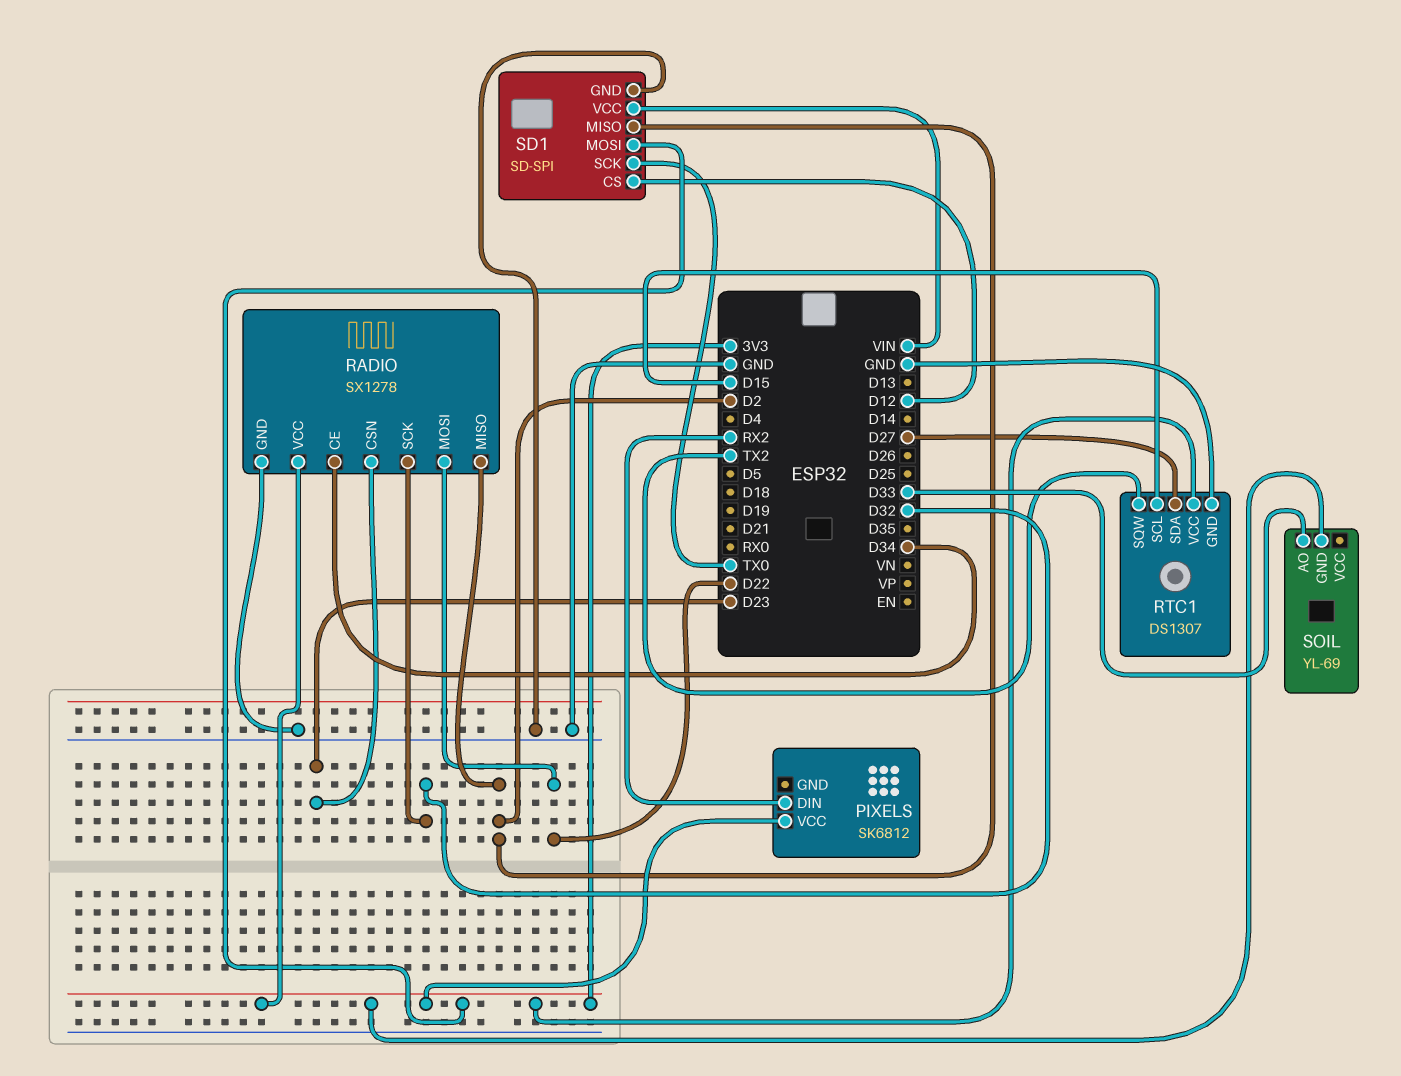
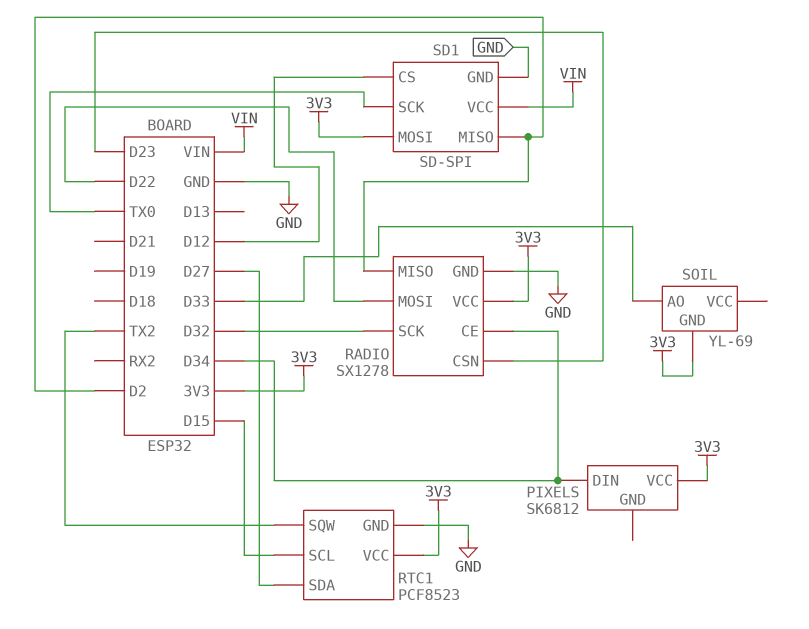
PIXELS pin DIN: RX2 -> D34
RTC1: DS1307 -> PCF8523

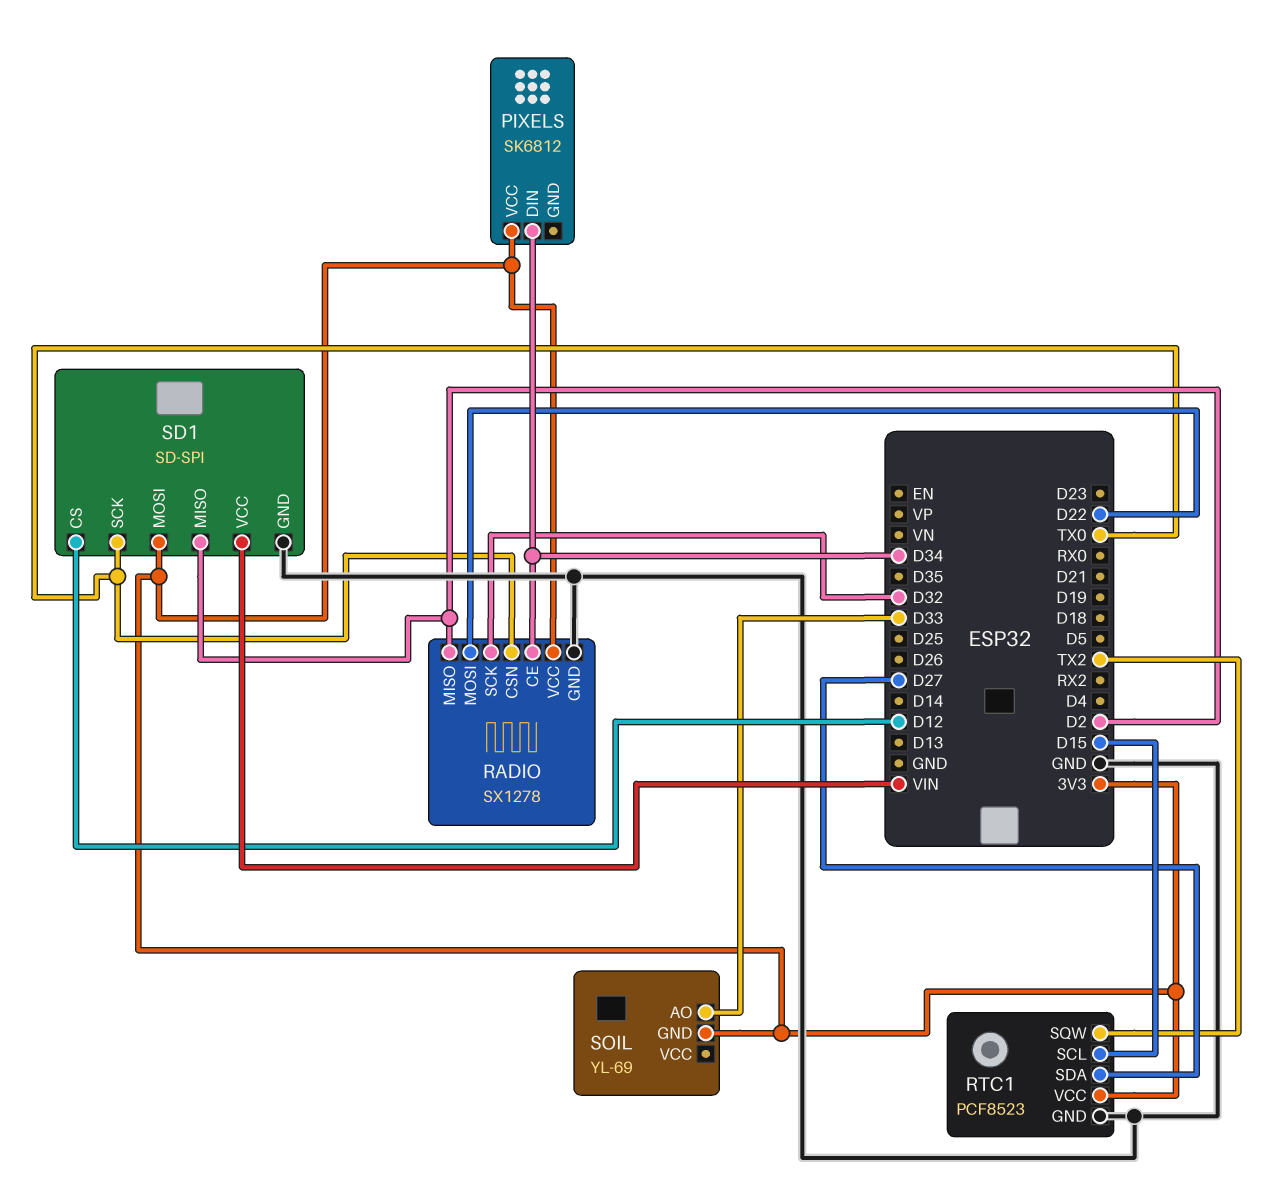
RADIO pin CSN: D23 -> TX0

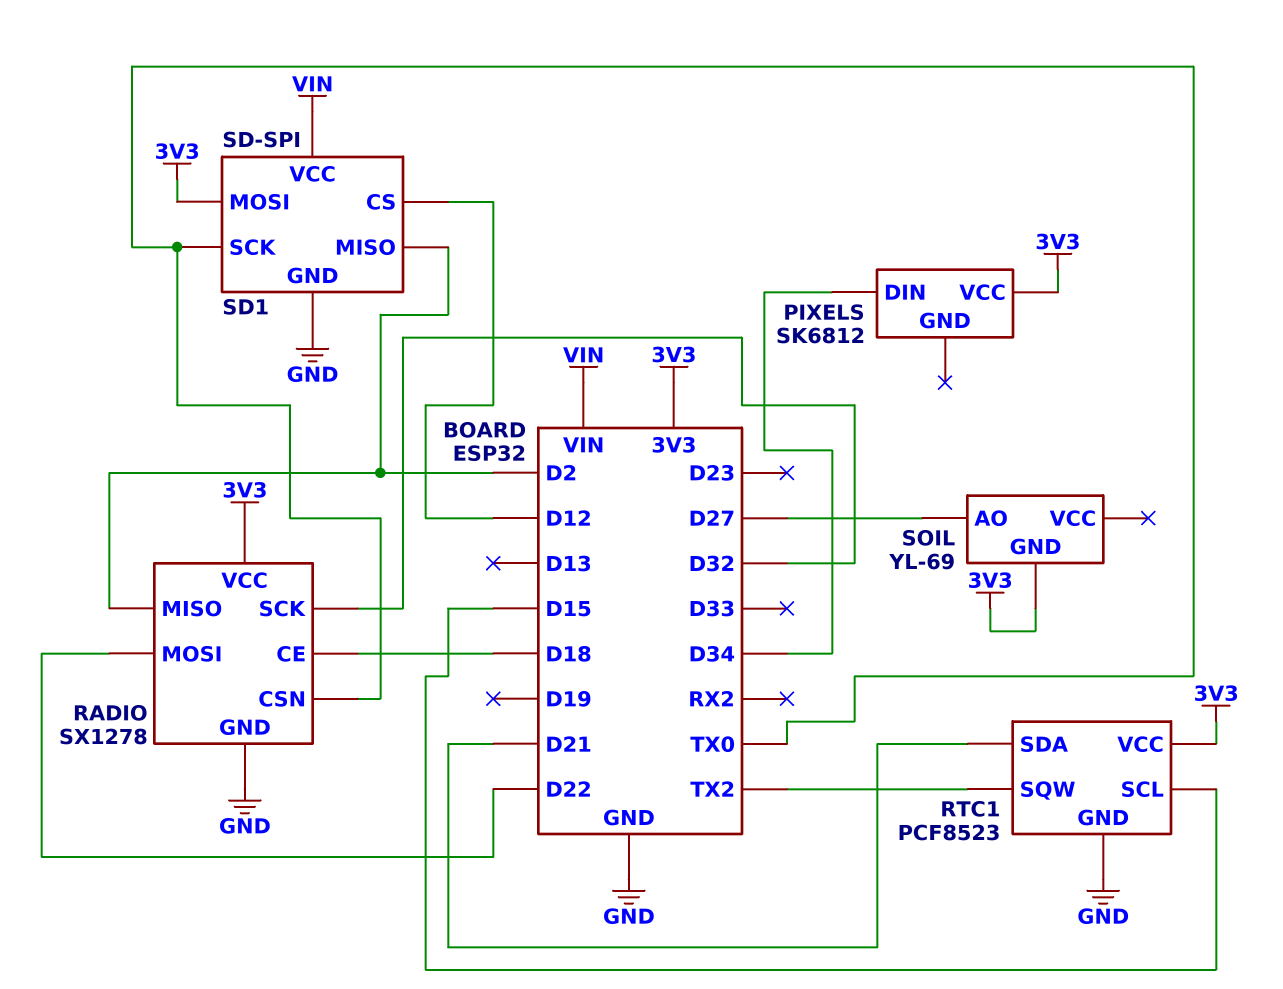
RADIO pin CE: D34 -> D18
RTC1 pin SDA: D27 -> D21
SOIL pin AO: D33 -> D27

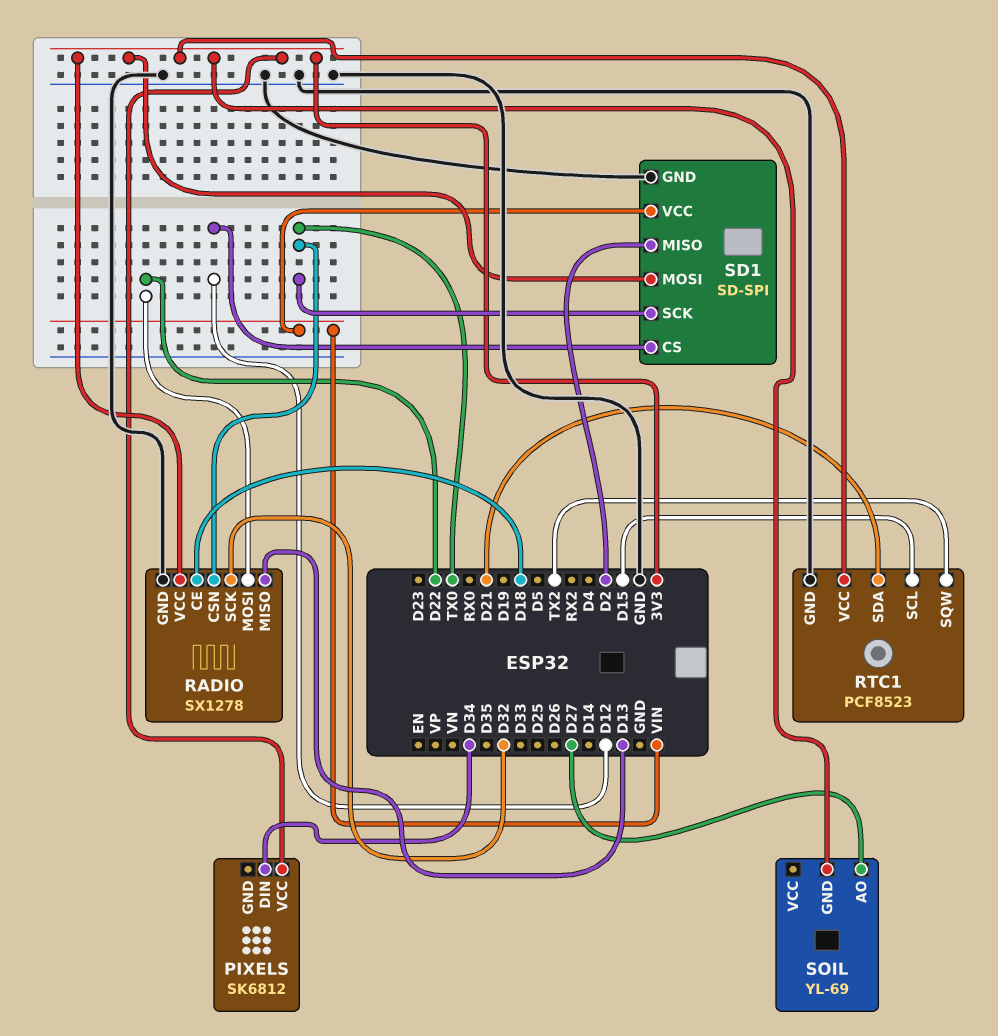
RADIO pin MISO: D2 -> D13

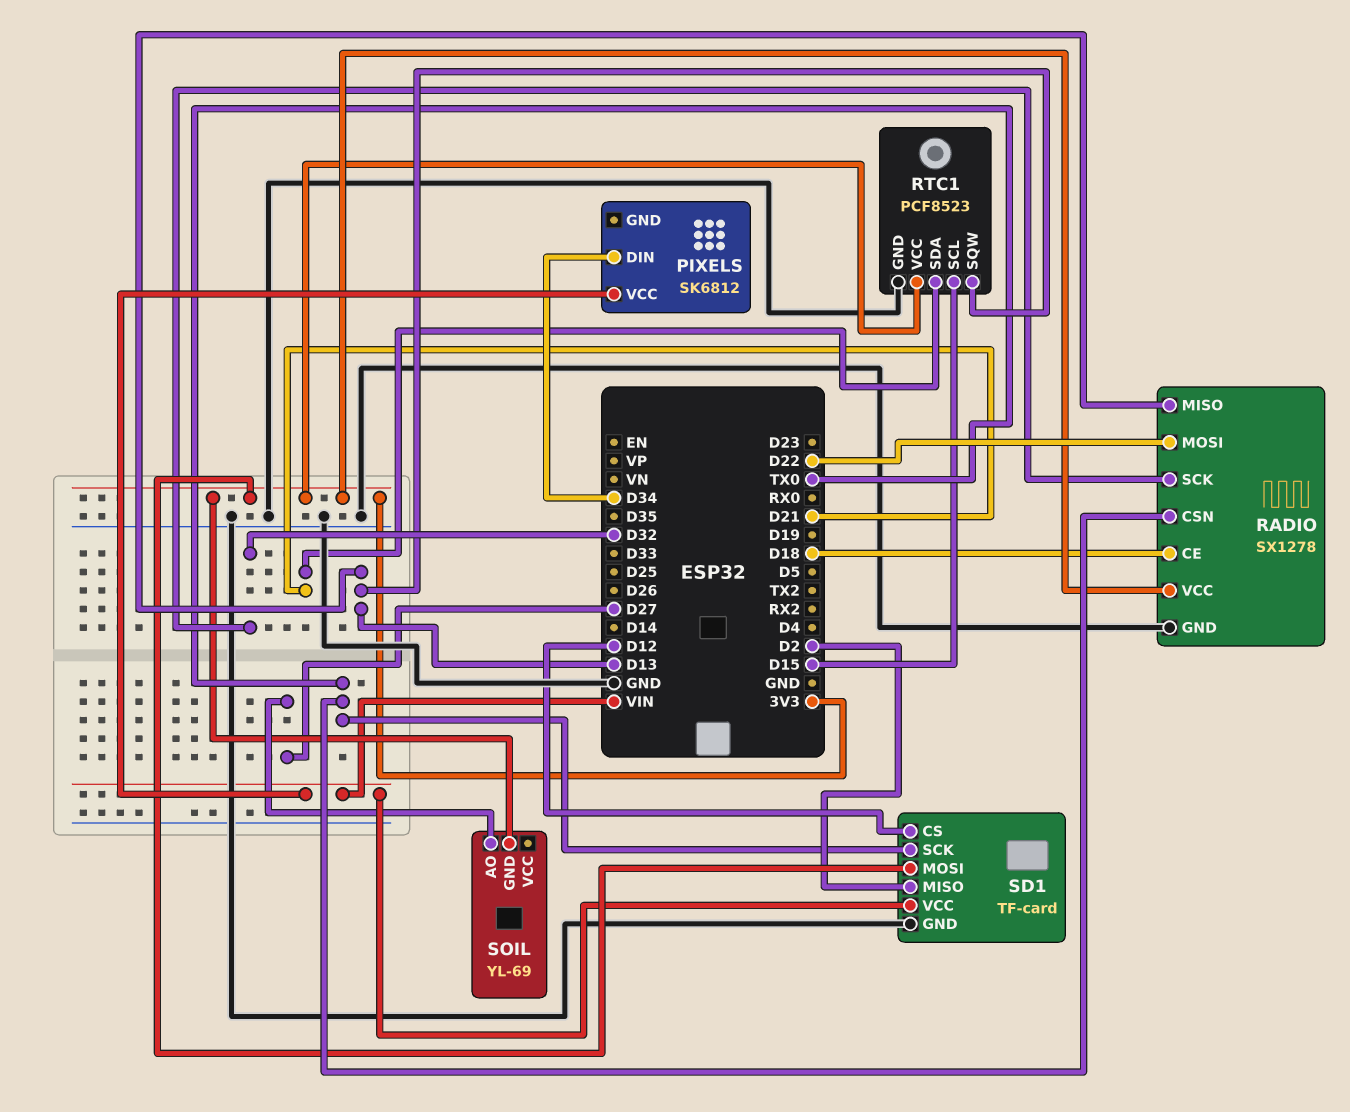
PIXELS pin VCC: 3V3 -> VIN
RTC1 pin SQW: TX2 -> D13
SD1: SD-SPI -> TF-card

